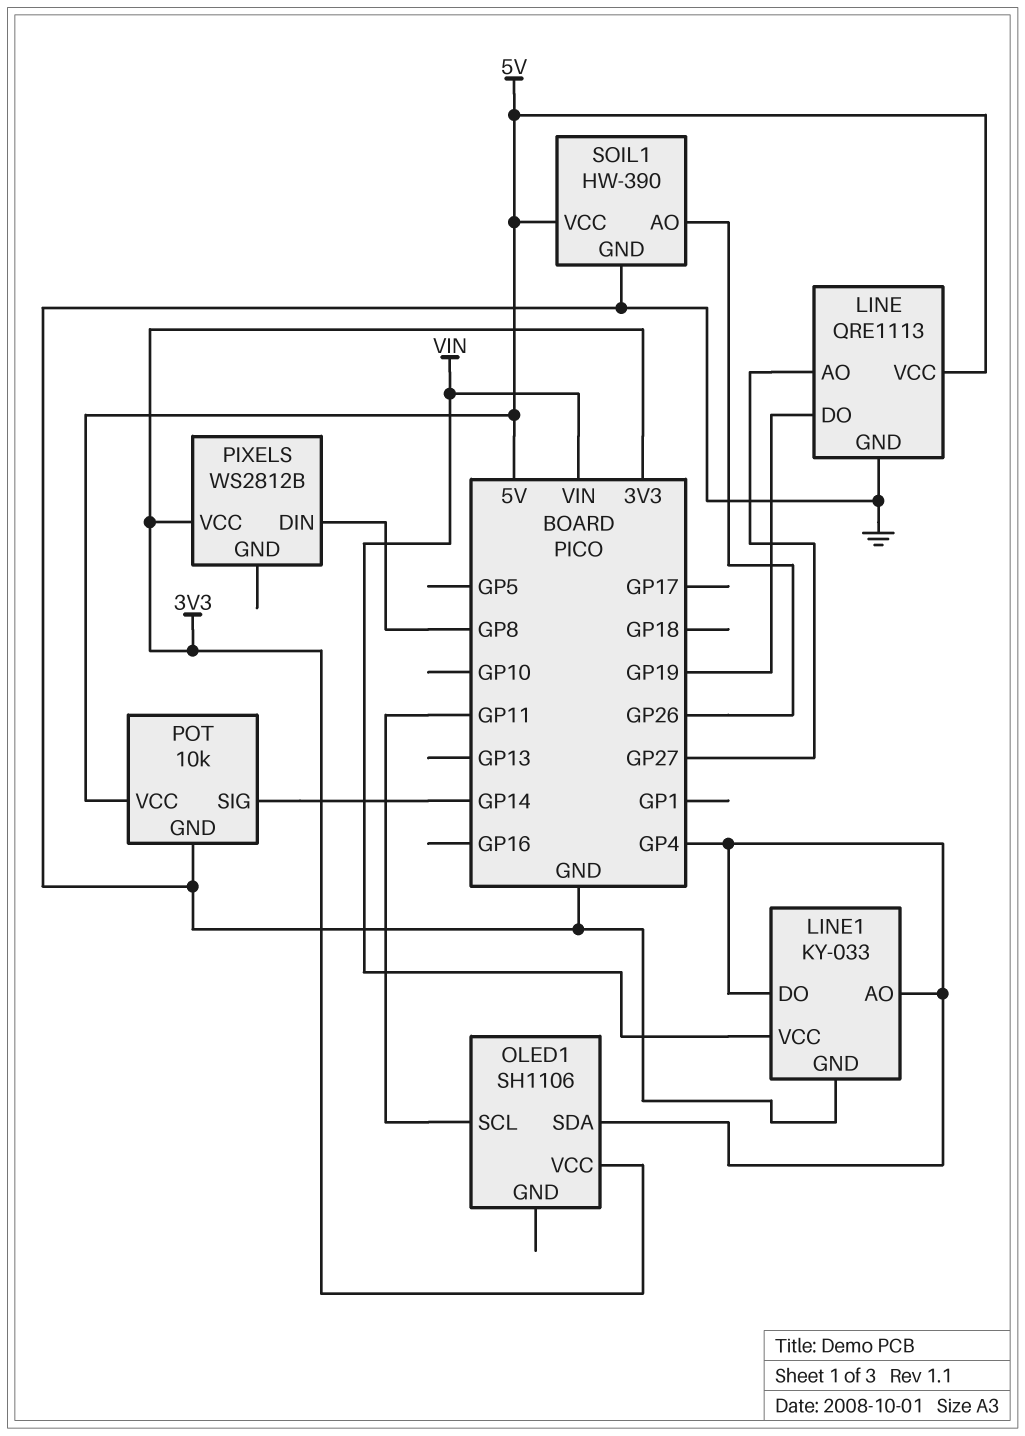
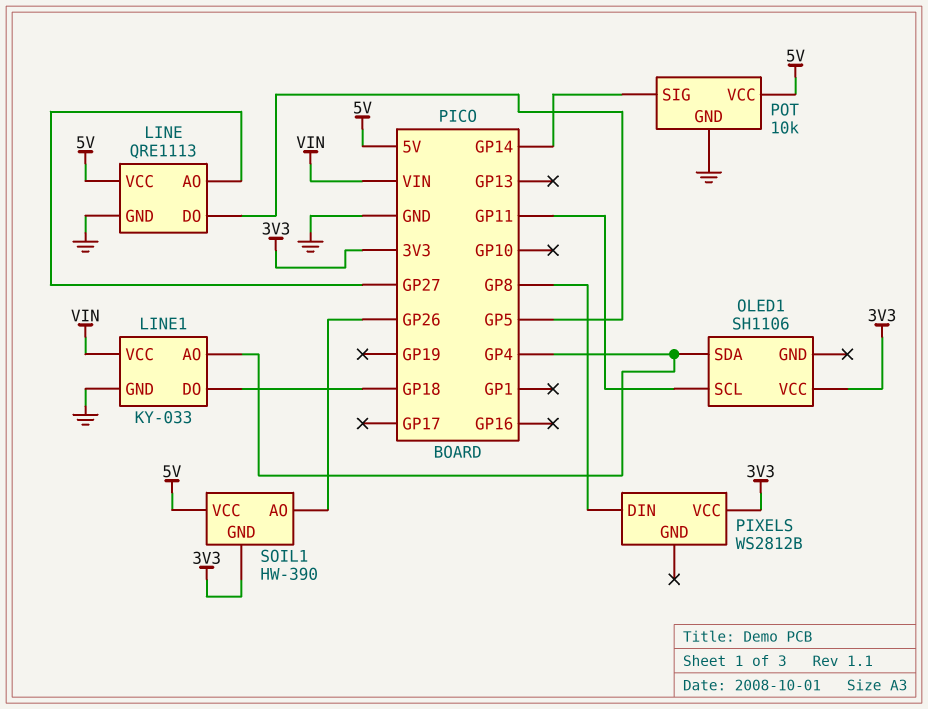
LINE pin DO: GP19 -> GP5
LINE1 pin DO: GP4 -> GP18
SOIL1 pin GND: GND -> 3V3

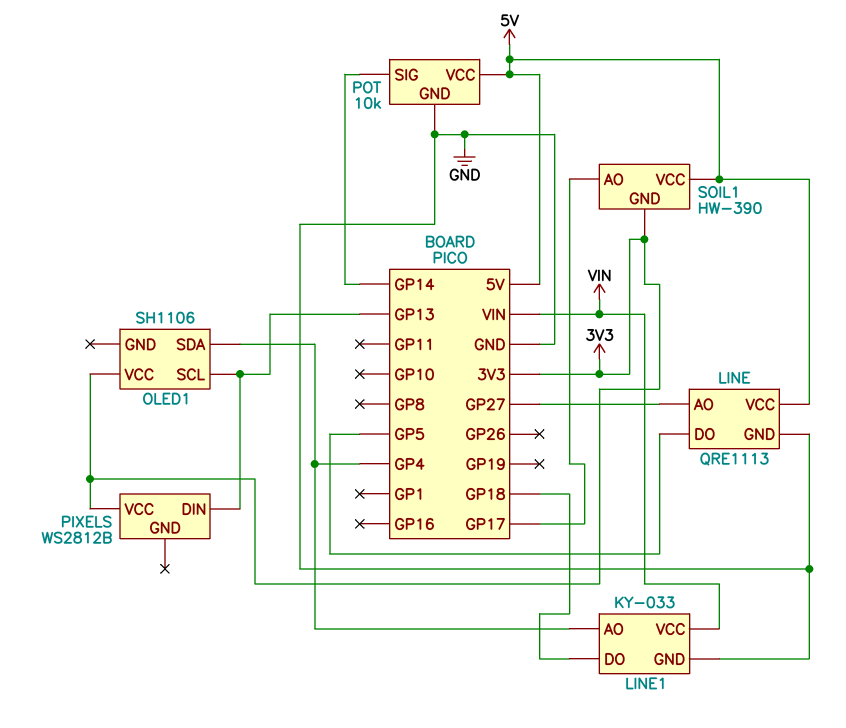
OLED1 pin SCL: GP11 -> GP13
PIXELS pin DIN: GP8 -> GP13
SOIL1 pin AO: GP26 -> GP17

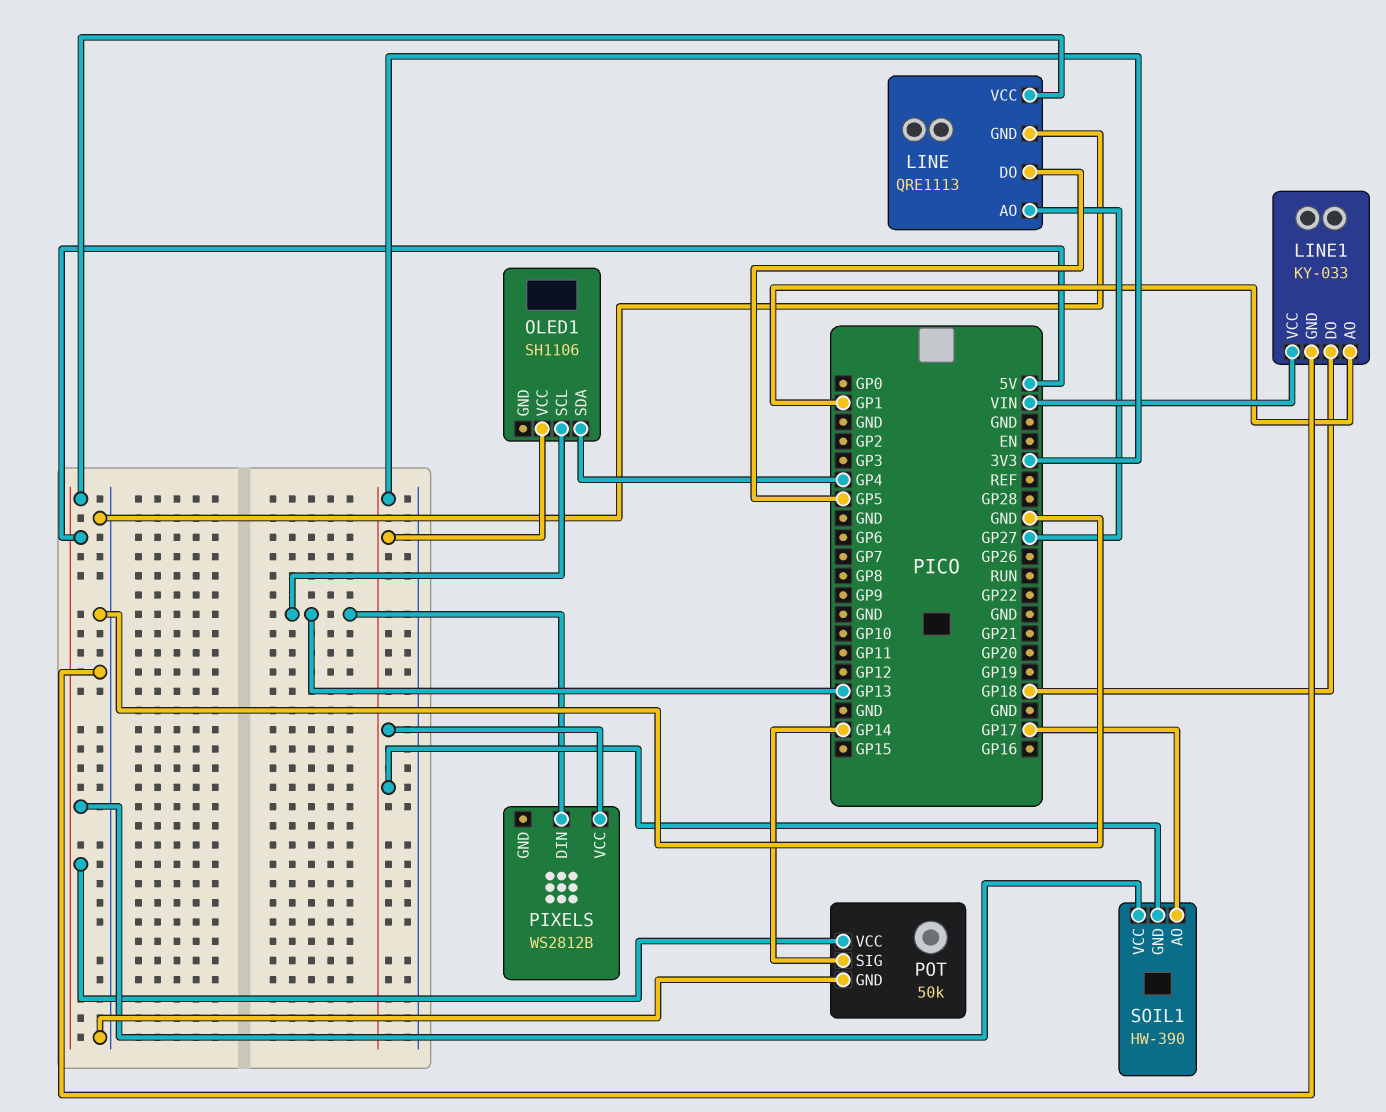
LINE1 pin AO: GP4 -> GP1
POT: 10k -> 50k

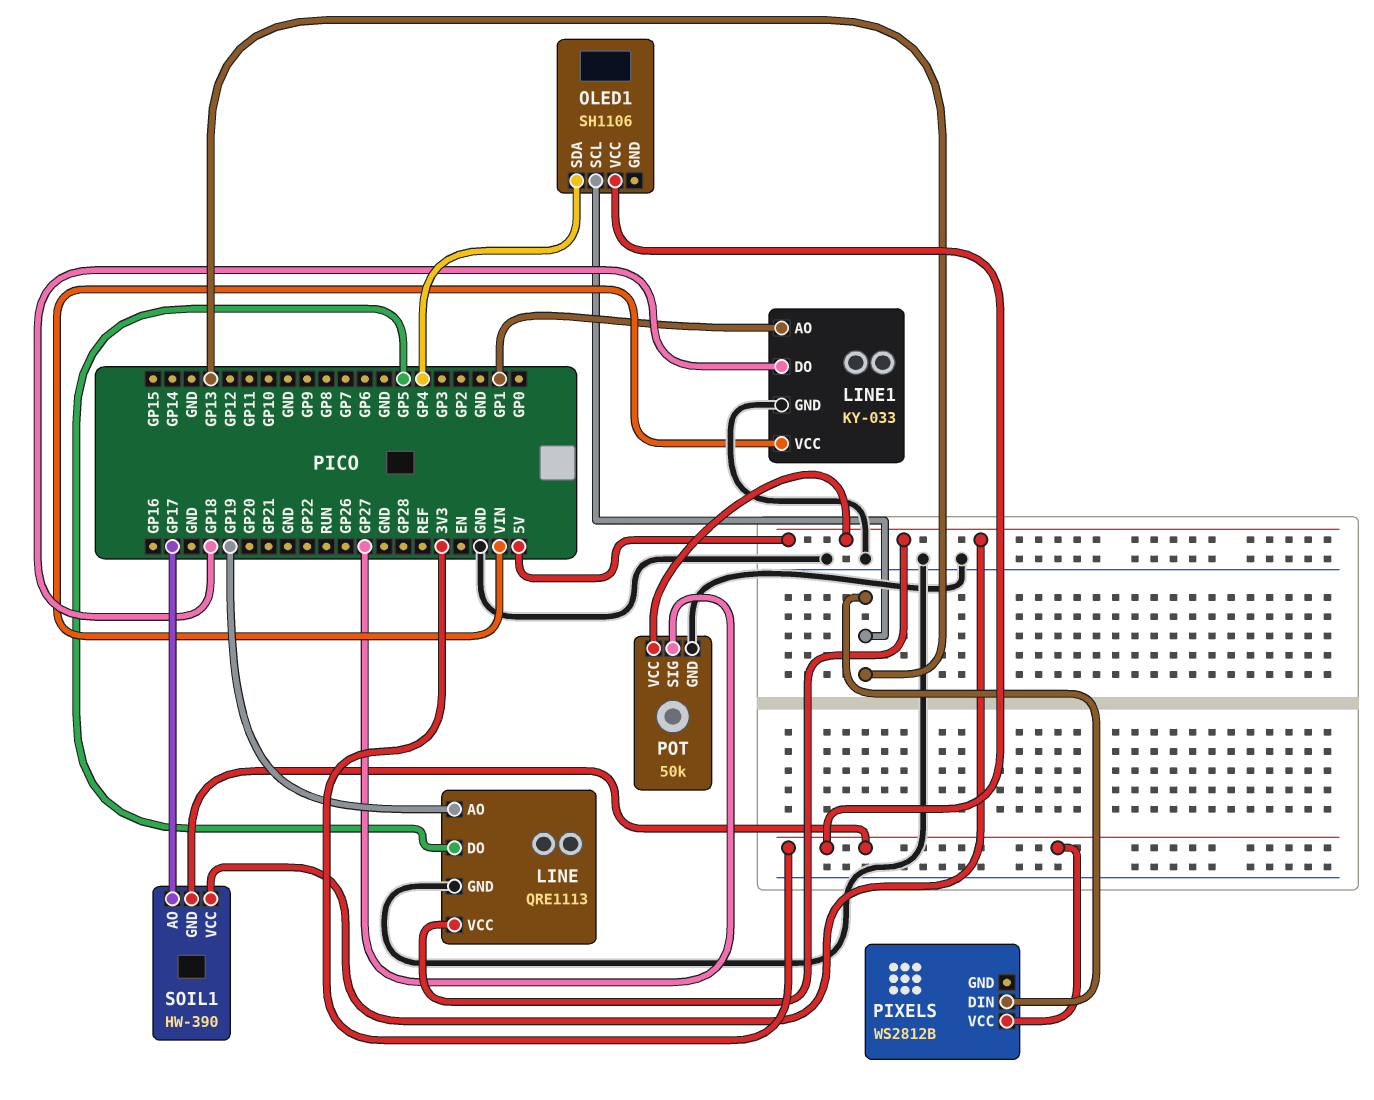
LINE pin AO: GP27 -> GP19
POT pin SIG: GP14 -> GP27

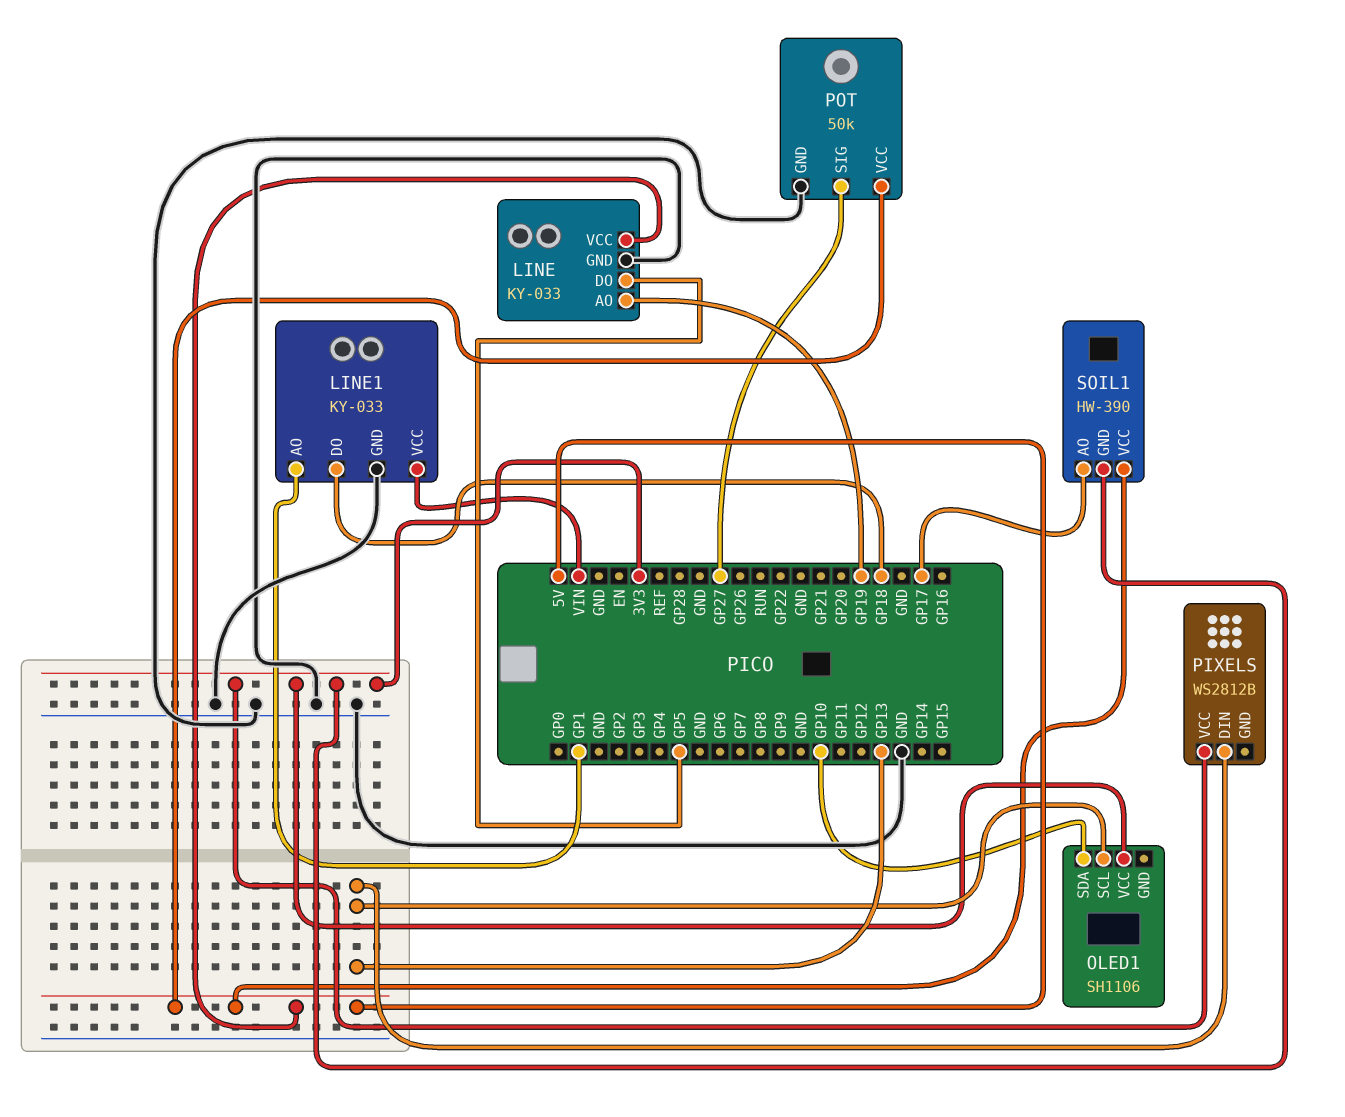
LINE: QRE1113 -> KY-033
OLED1 pin SDA: GP4 -> GP10

